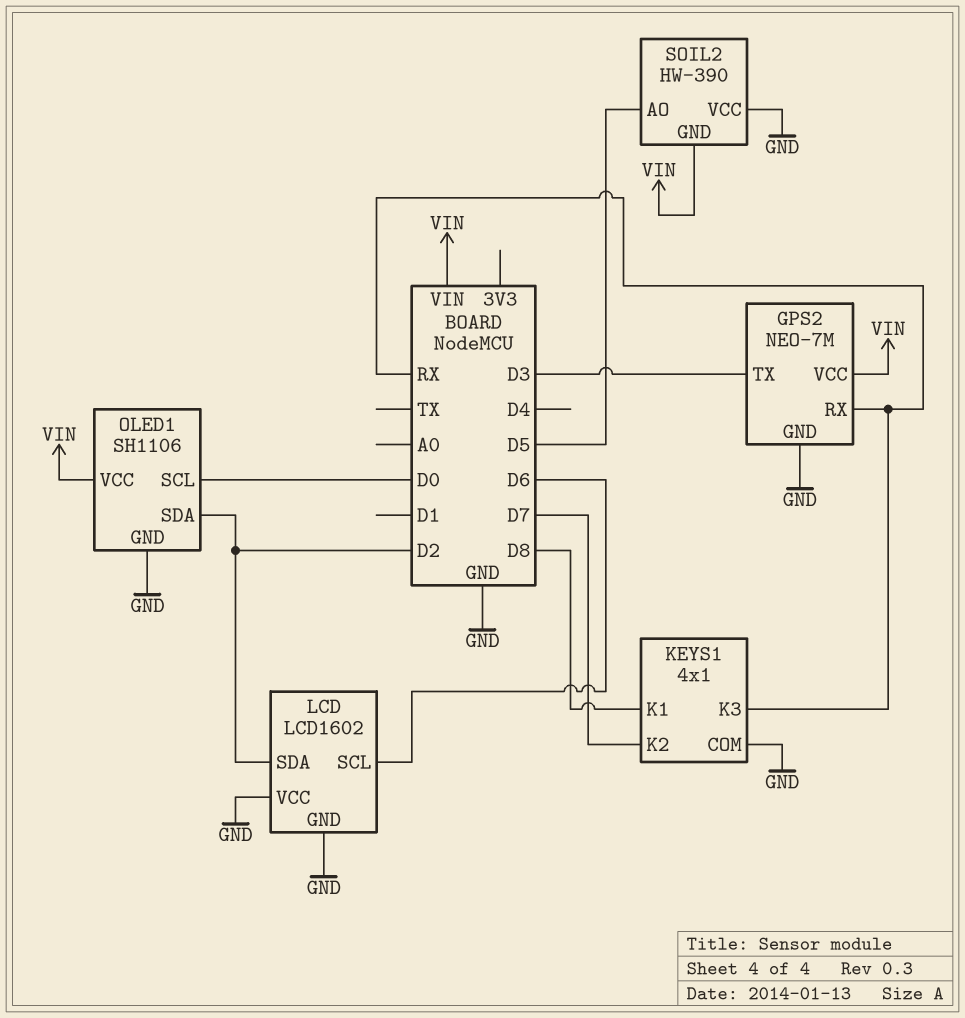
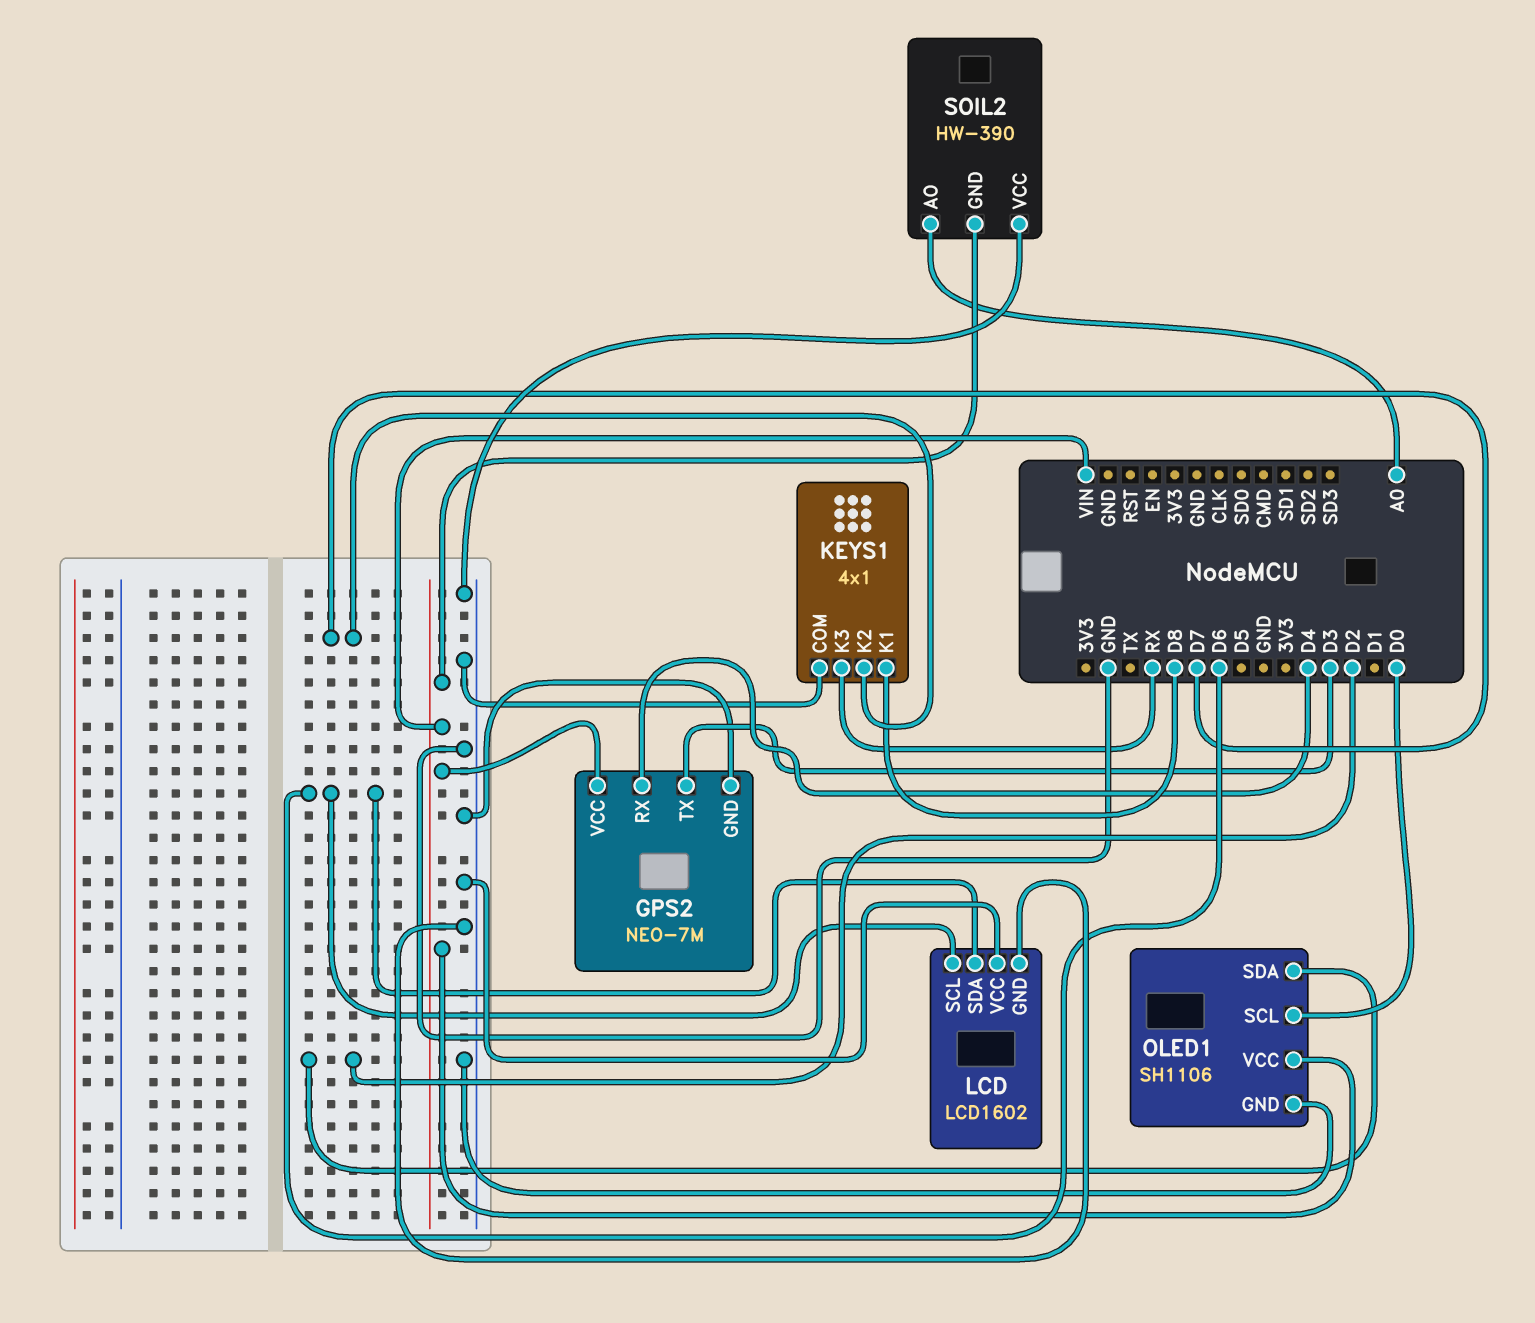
GPS2 pin RX: RX -> D4
LCD pin SDA: D2 -> D6
SOIL2 pin AO: D5 -> A0

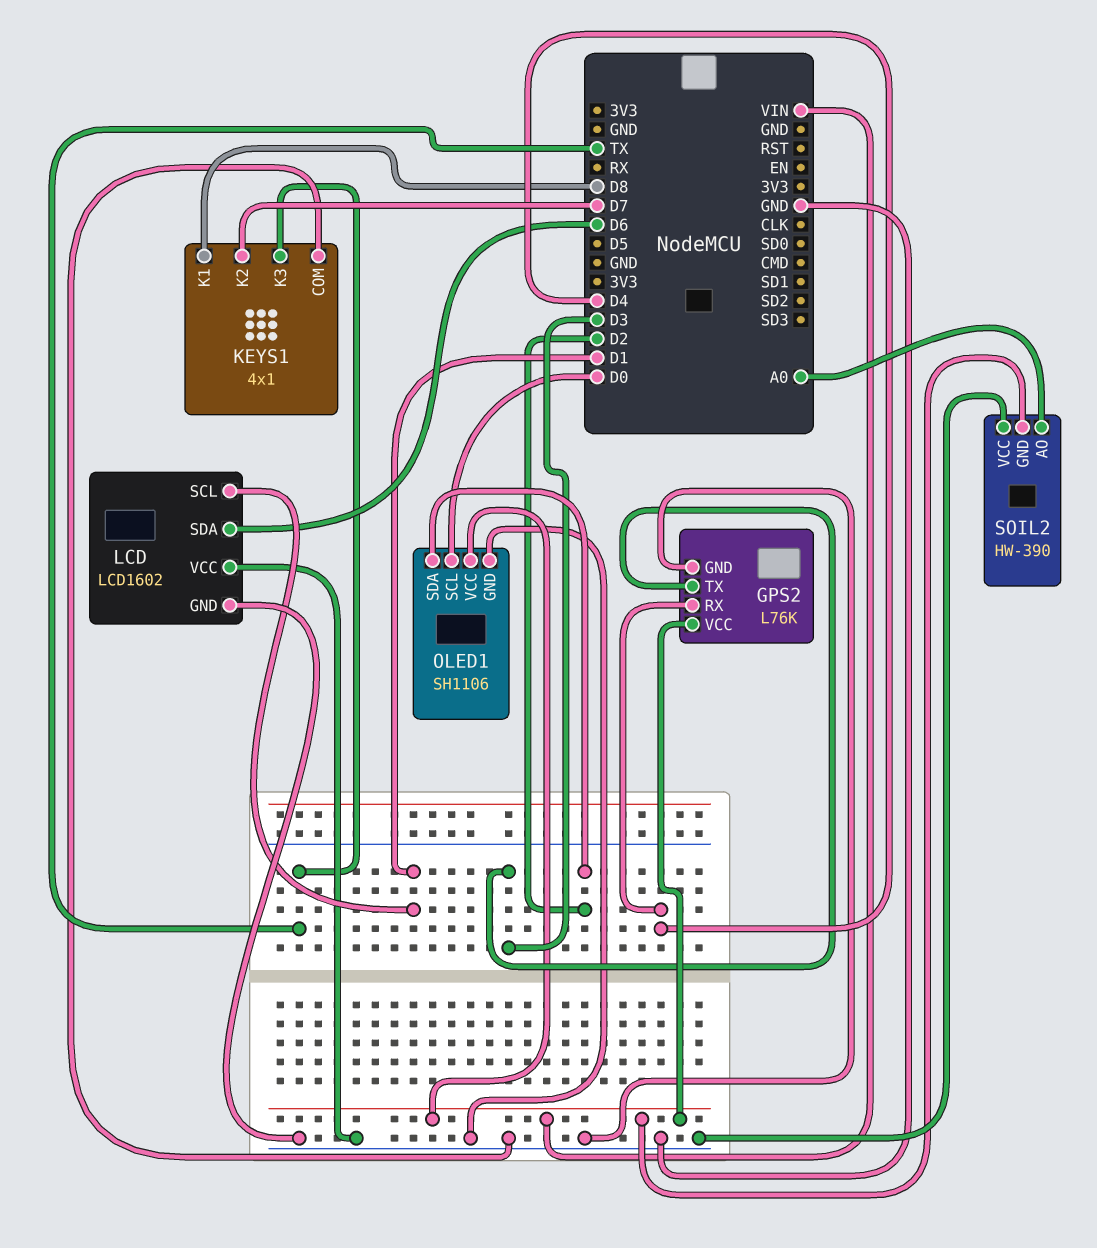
GPS2: NEO-7M -> L76K
KEYS1 pin K3: RX -> TX
LCD pin SCL: D6 -> D1

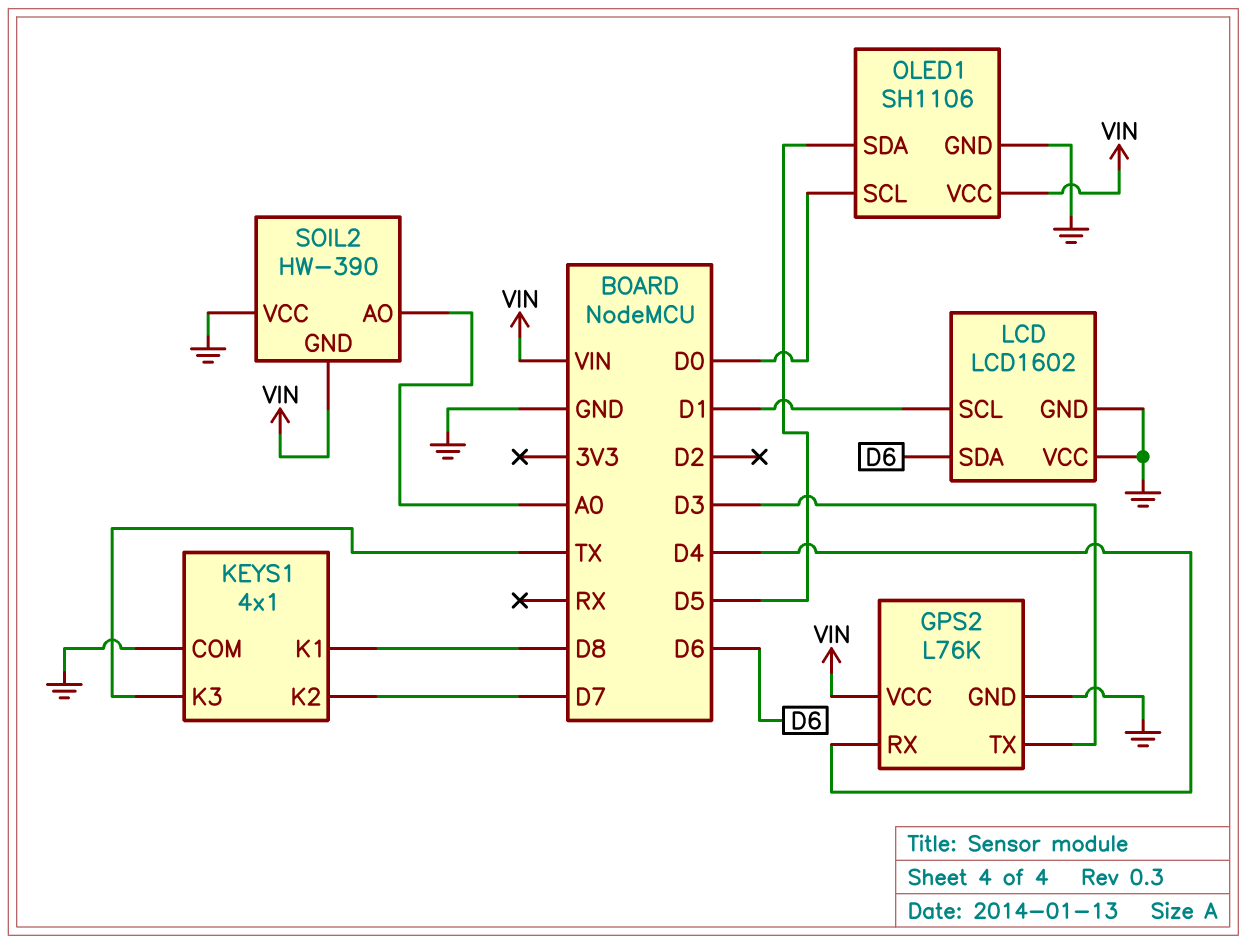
OLED1 pin SDA: D2 -> D5

